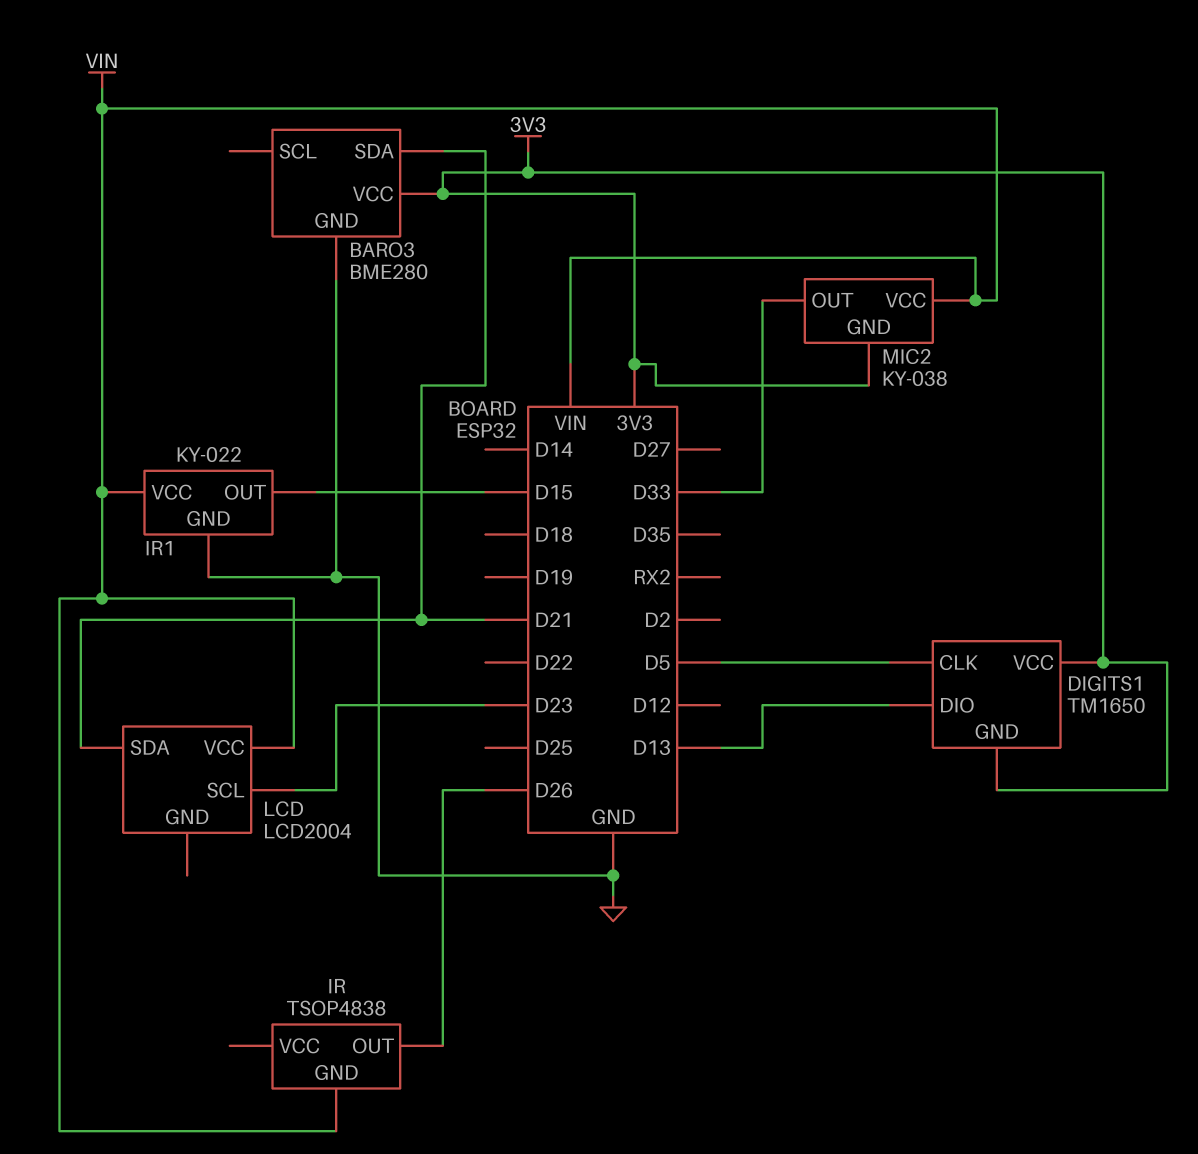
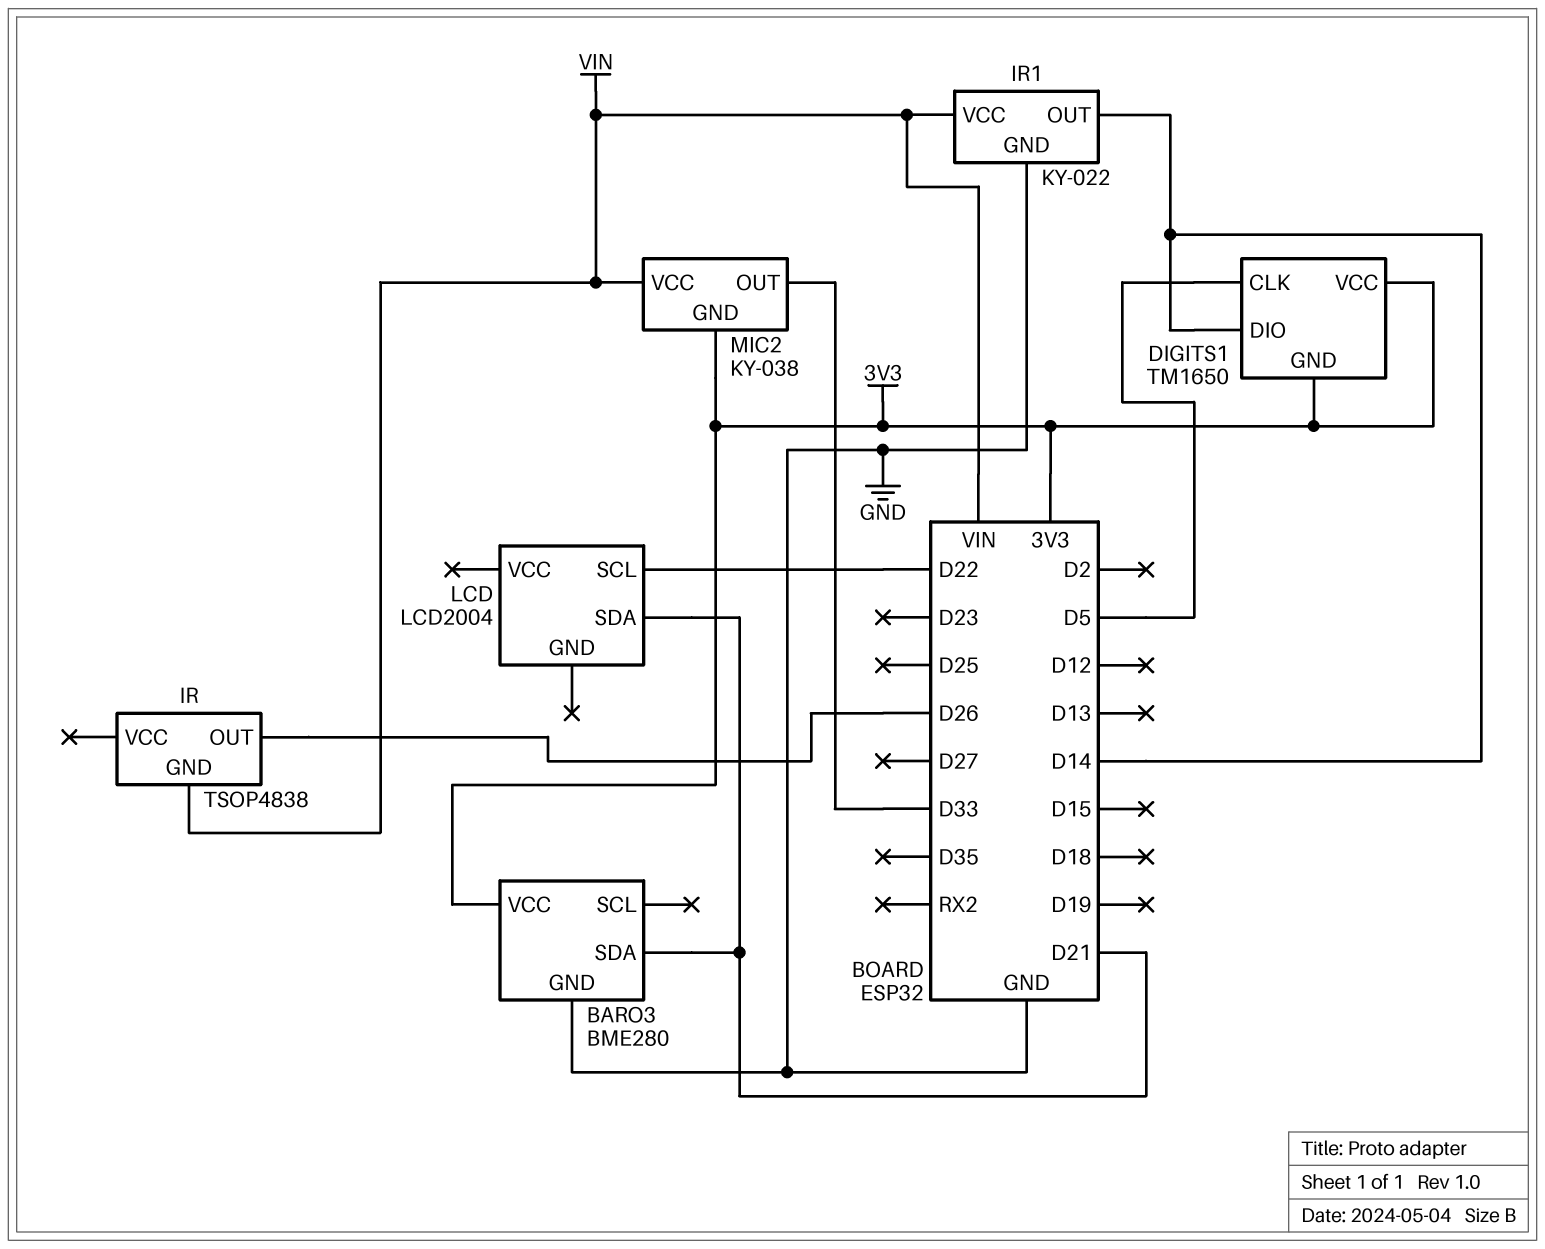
DIGITS1 pin DIO: D13 -> D14
IR1 pin OUT: D15 -> D14
LCD pin SCL: D23 -> D22
LCD pin VCC: VIN -> none

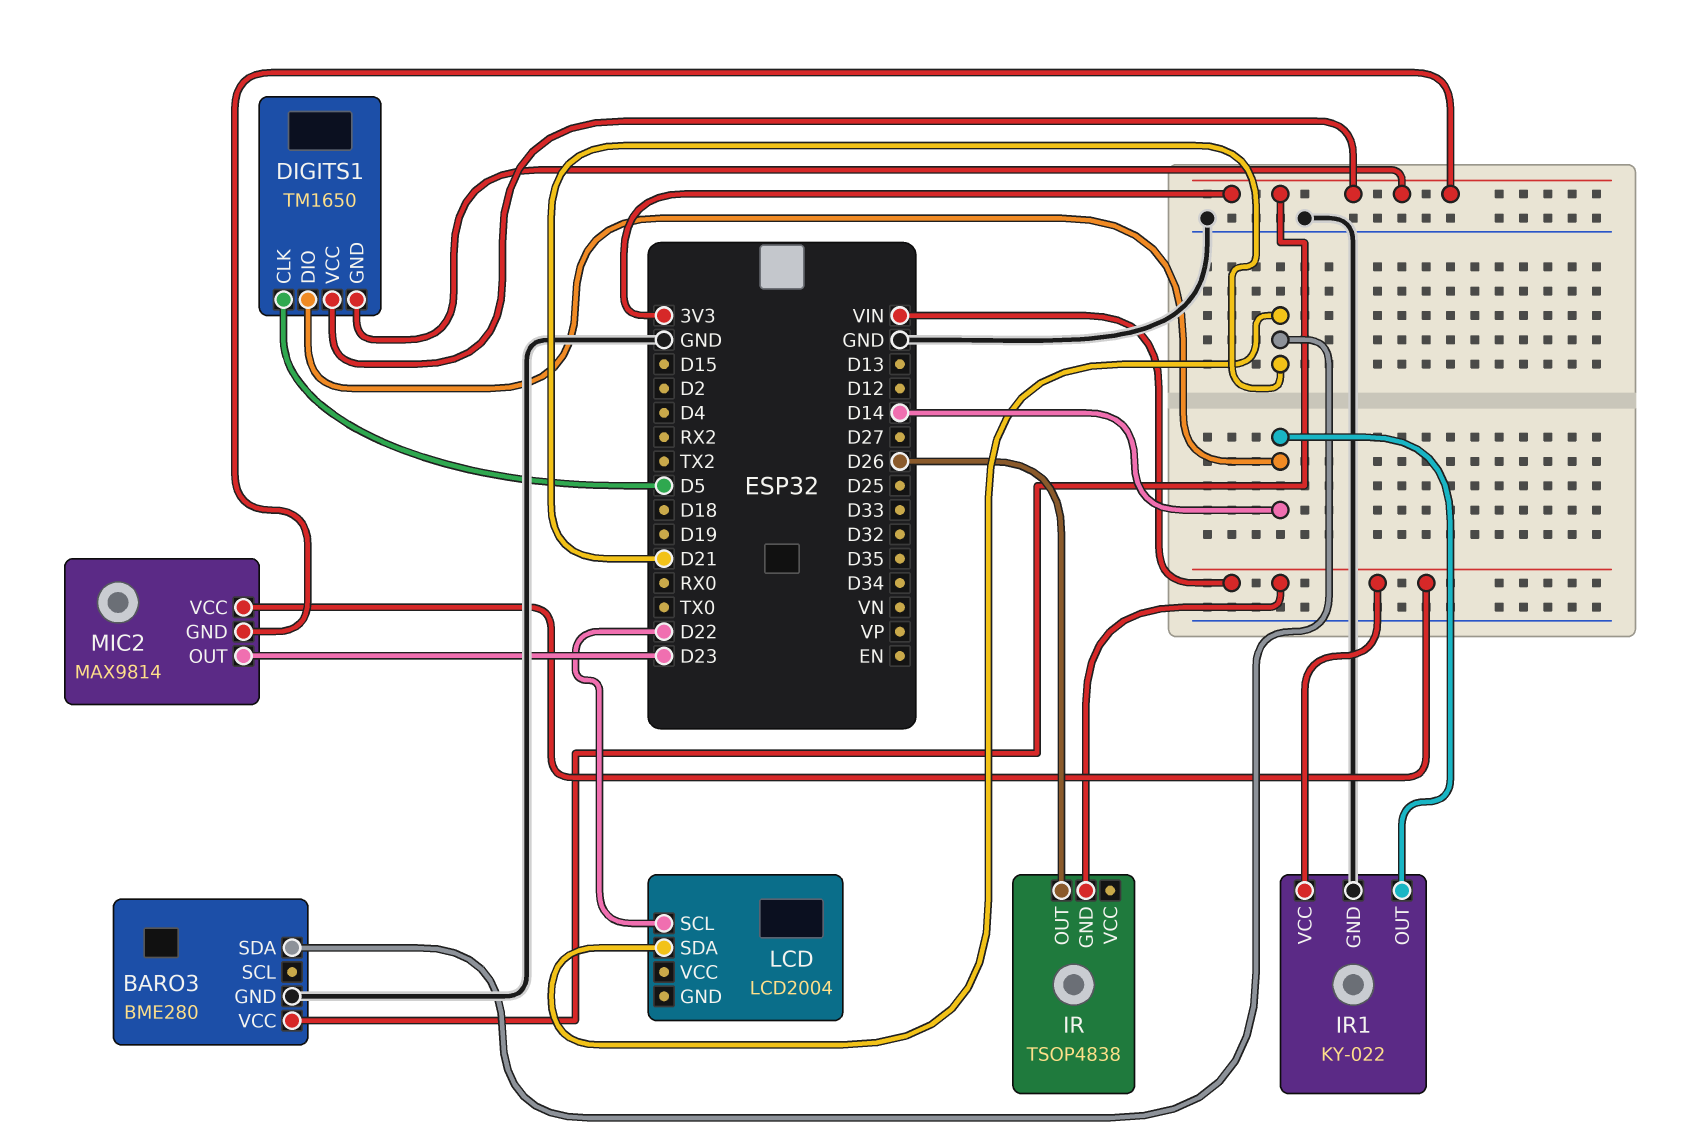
MIC2: KY-038 -> MAX9814
MIC2 pin OUT: D33 -> D23

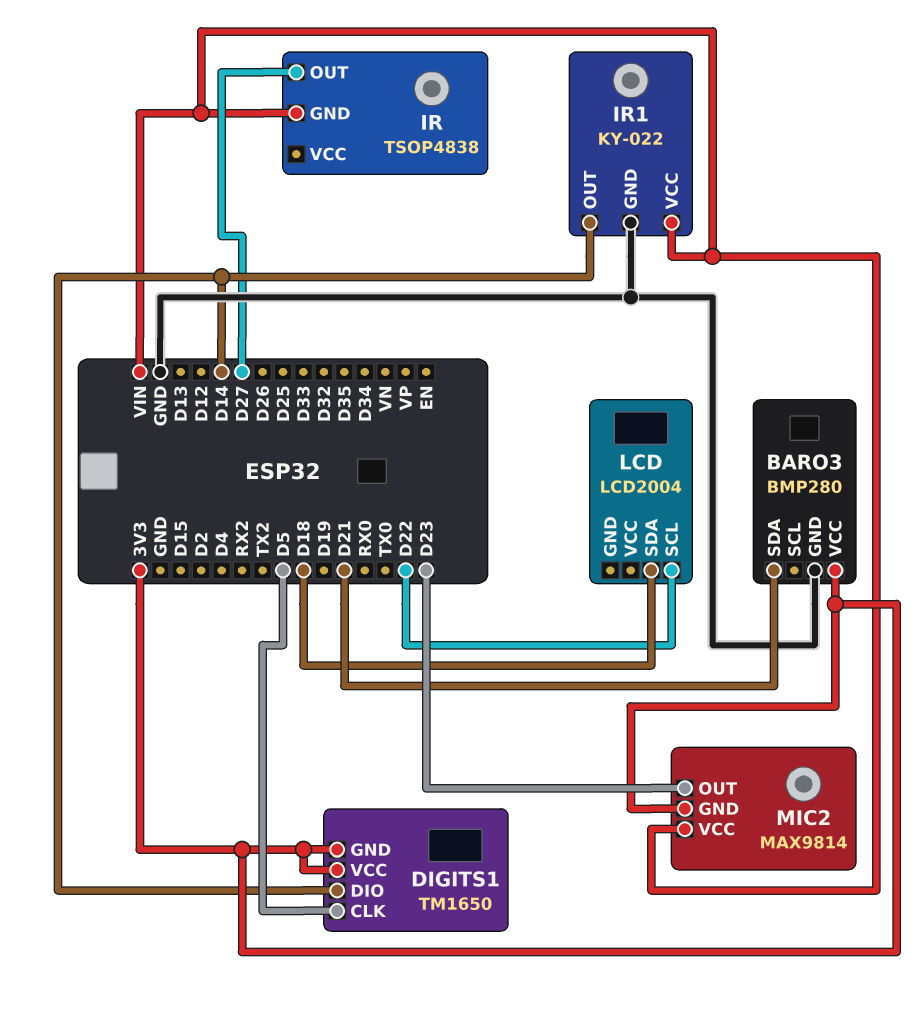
BARO3: BME280 -> BMP280
IR pin OUT: D26 -> D27
LCD pin SDA: D21 -> D18

